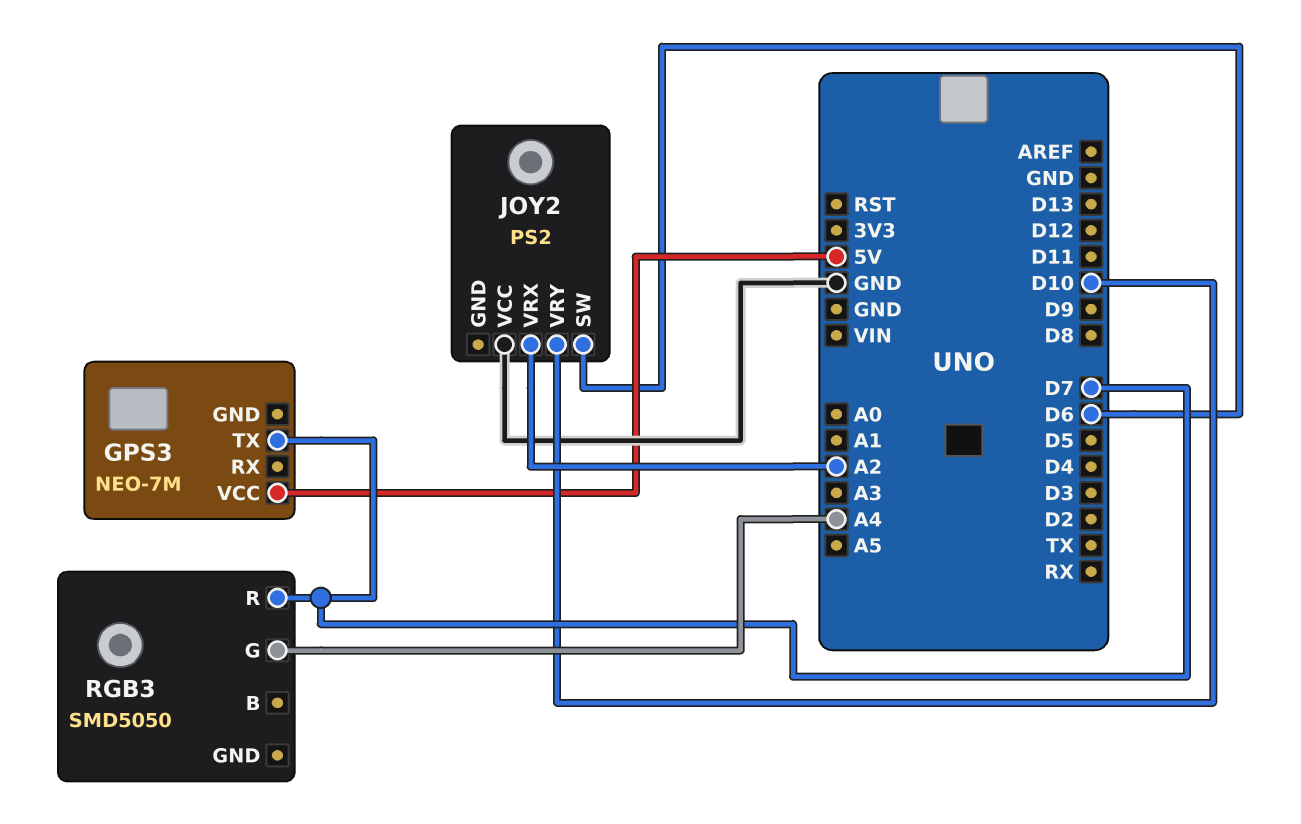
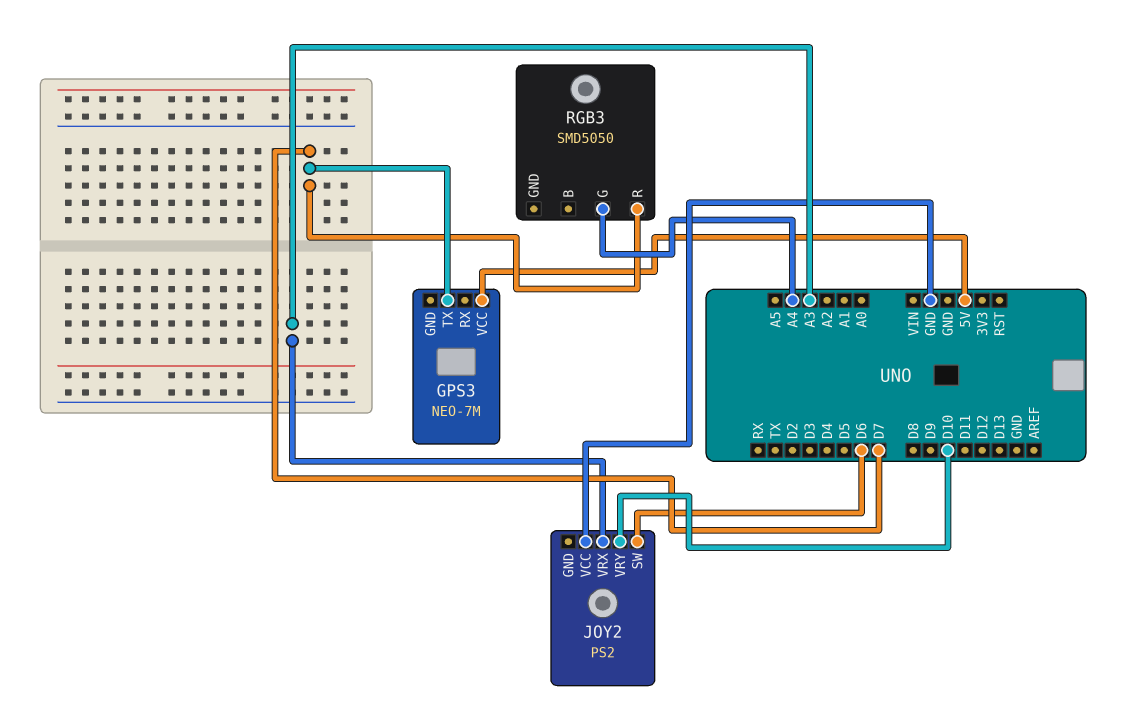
JOY2 pin VRX: A2 -> A3

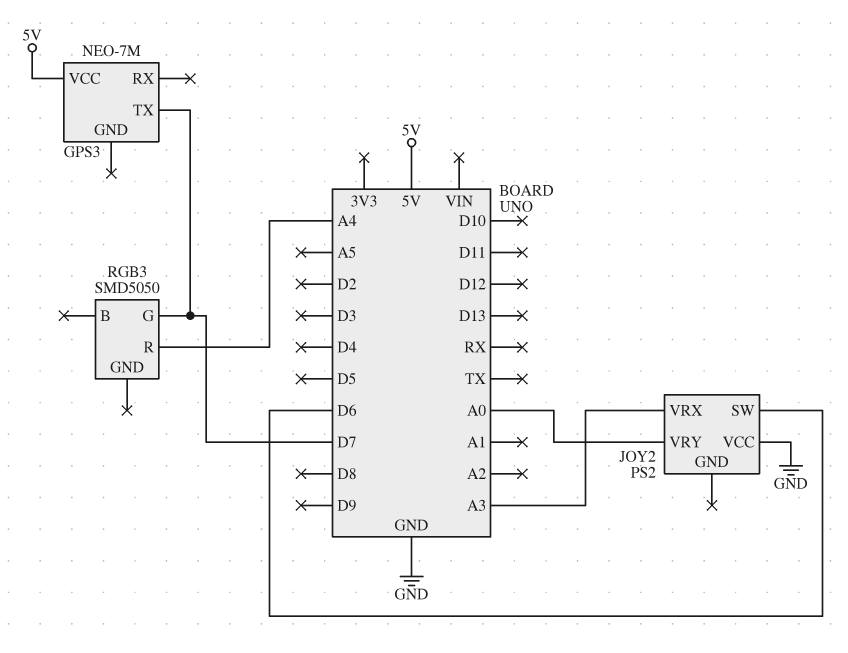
JOY2 pin VRY: D10 -> A0
RGB3 pin G: A4 -> D7
RGB3 pin R: D7 -> A4

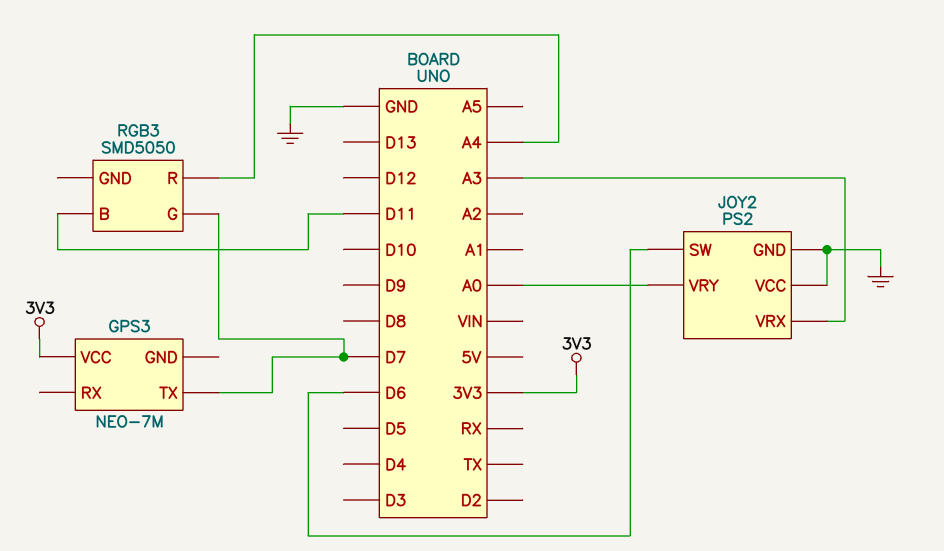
GPS3 pin VCC: 5V -> 3V3
JOY2 pin GND: none -> GND
RGB3 pin B: none -> D11

